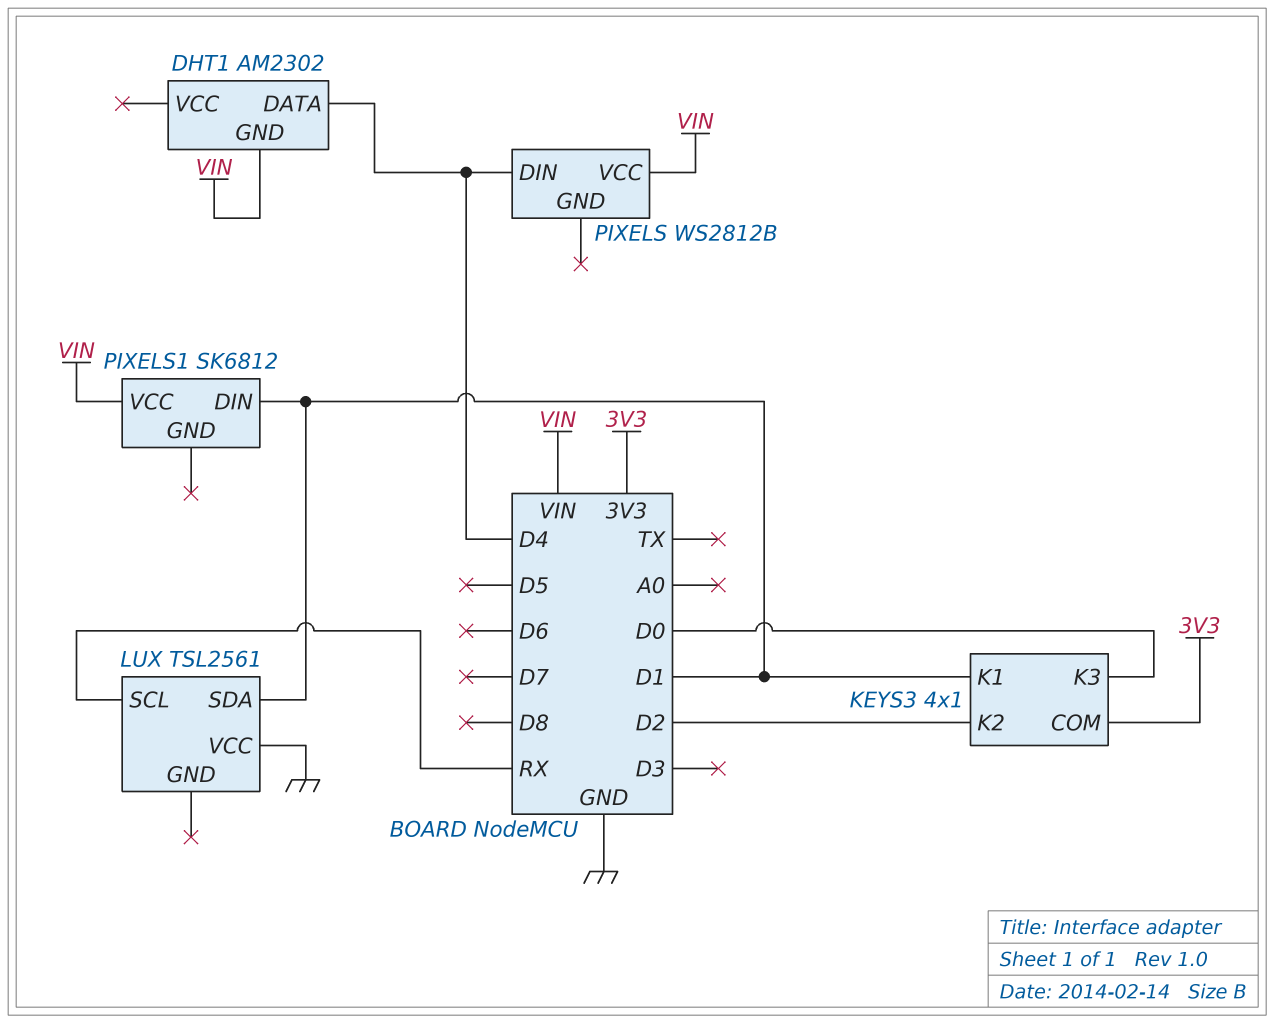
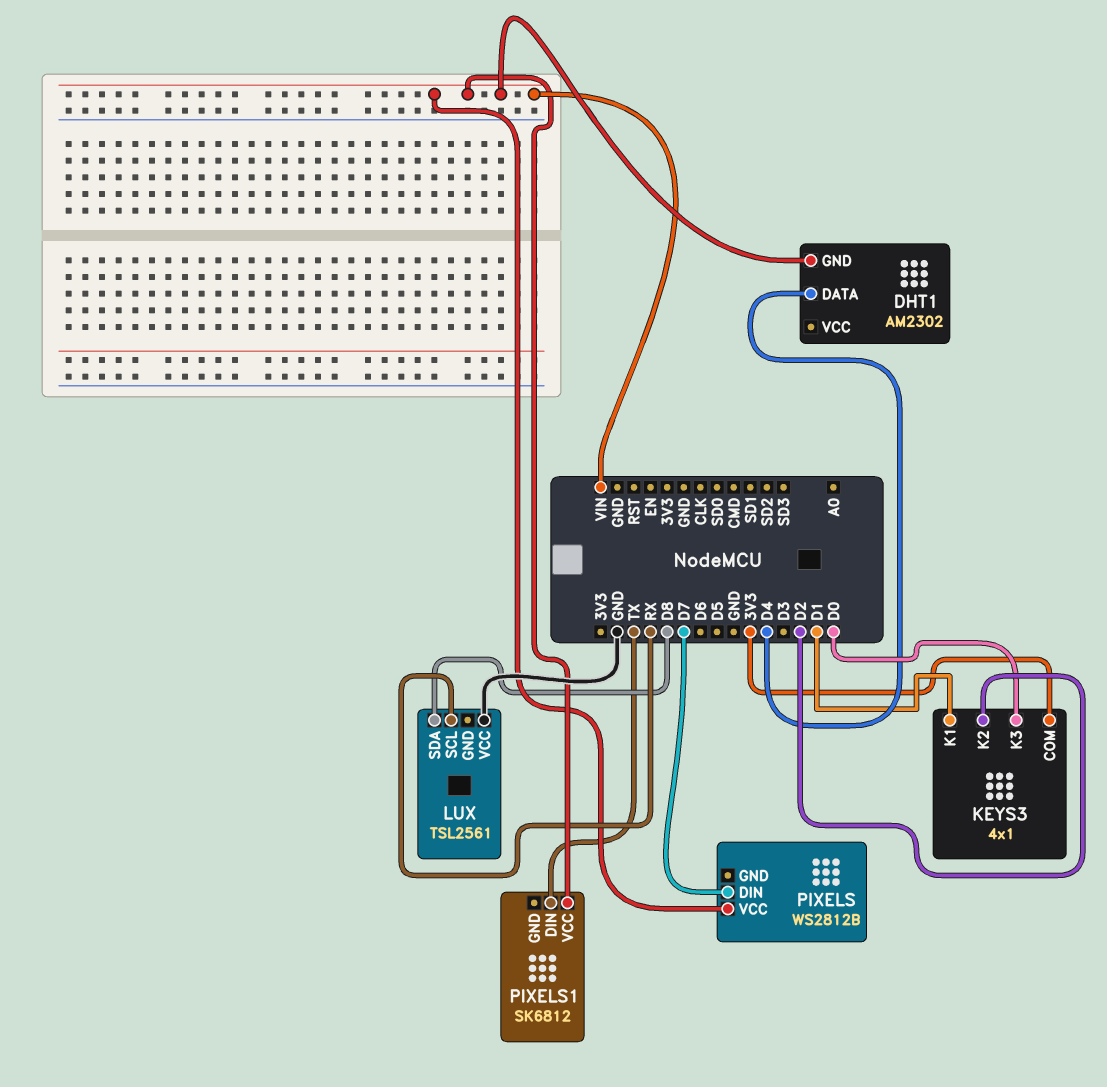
LUX pin SDA: D1 -> D8
PIXELS pin DIN: D4 -> D7
PIXELS1 pin DIN: D1 -> TX

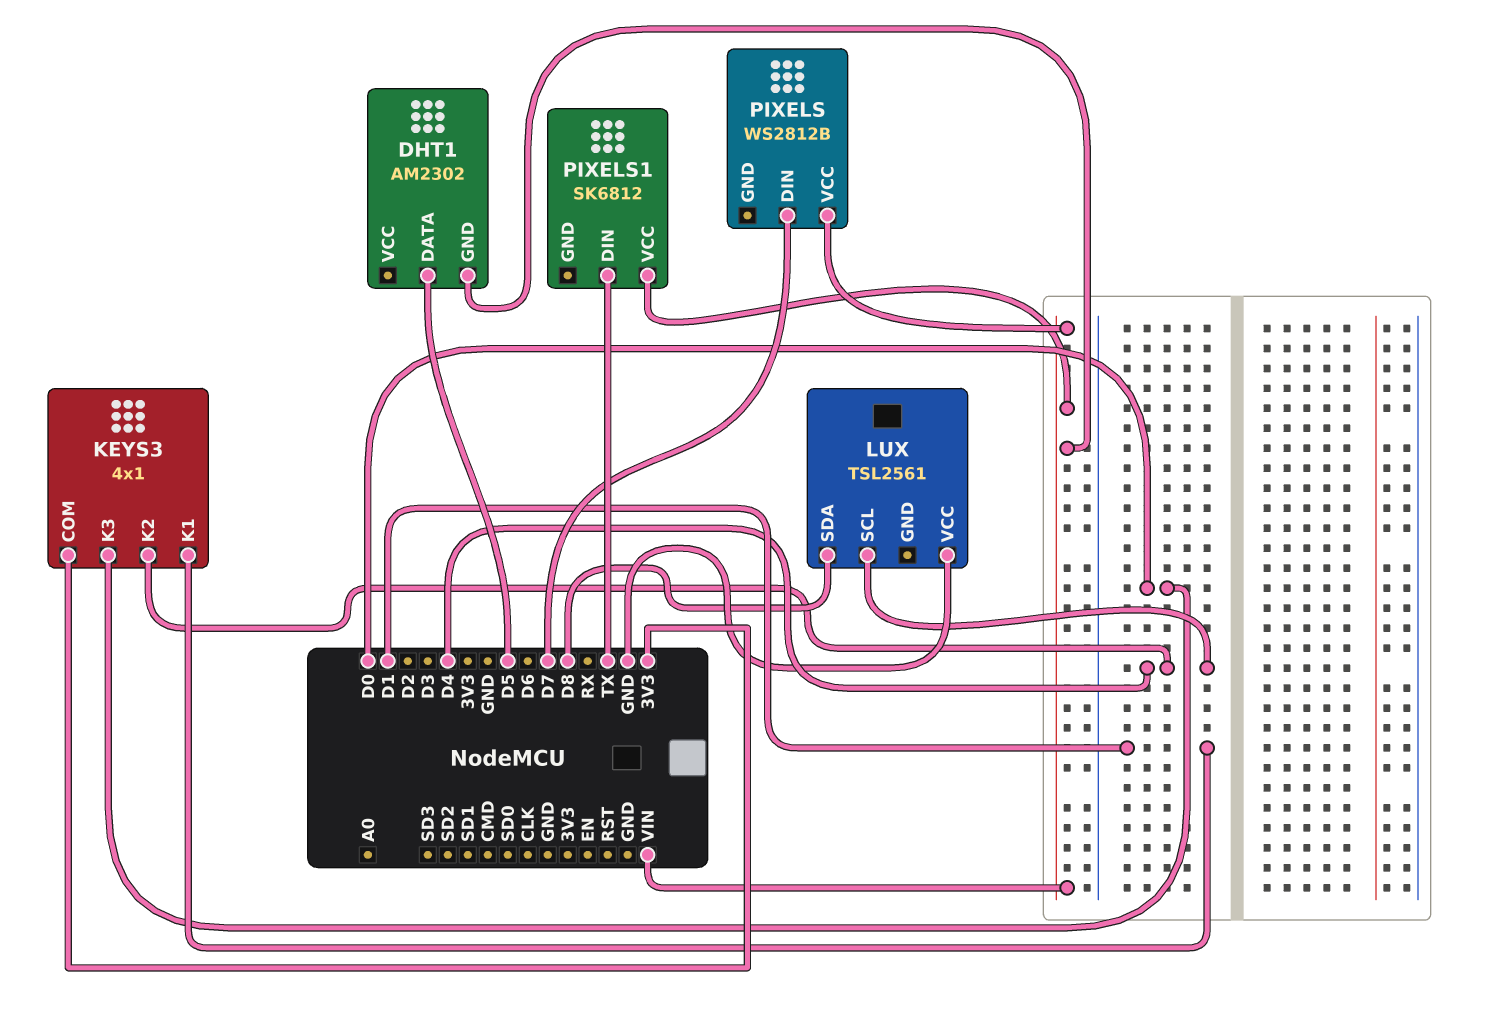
DHT1 pin DATA: D4 -> D5
KEYS3 pin K2: D2 -> D4
LUX pin SCL: RX -> D4

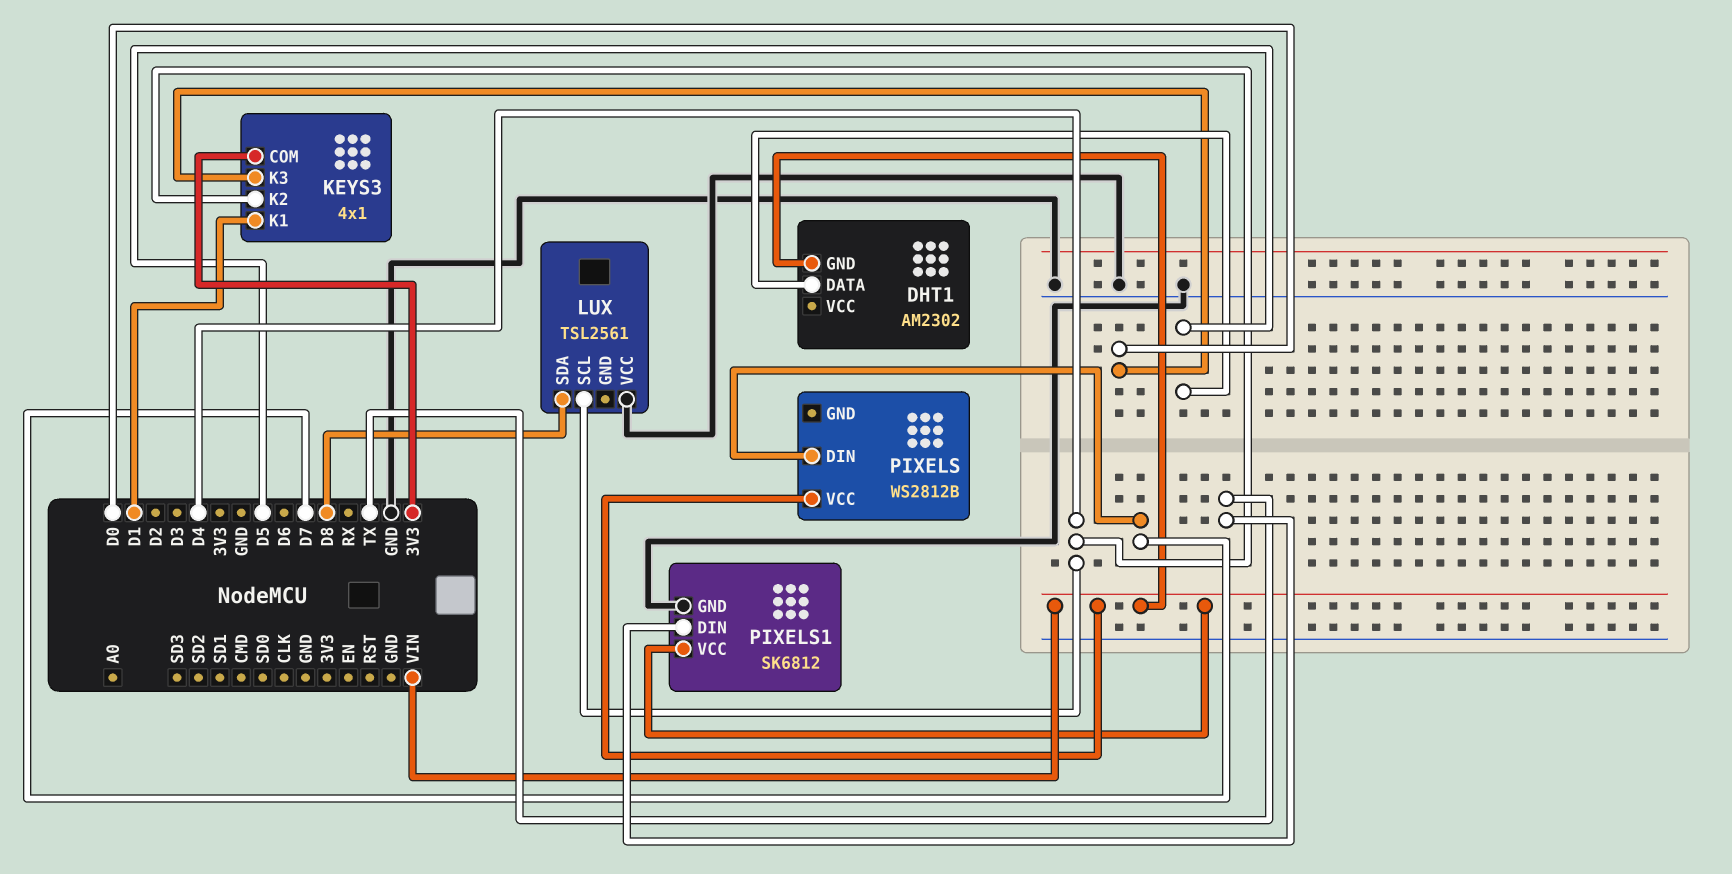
PIXELS1 pin GND: none -> GND

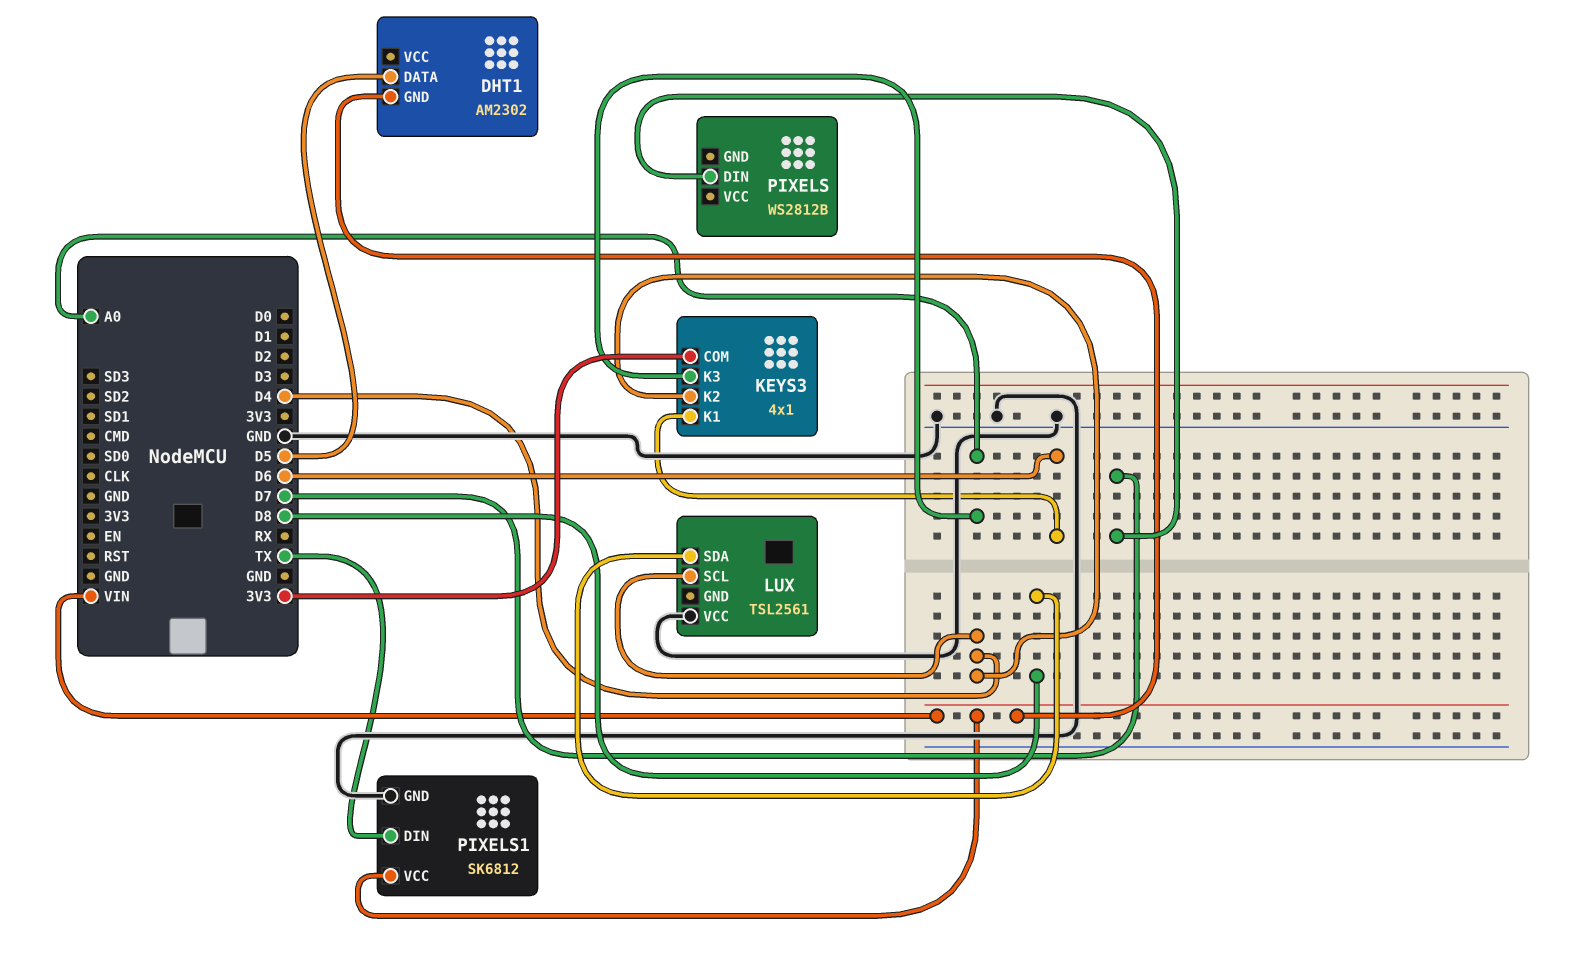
KEYS3 pin K1: D1 -> D6
KEYS3 pin K3: D0 -> A0
PIXELS pin VCC: VIN -> none

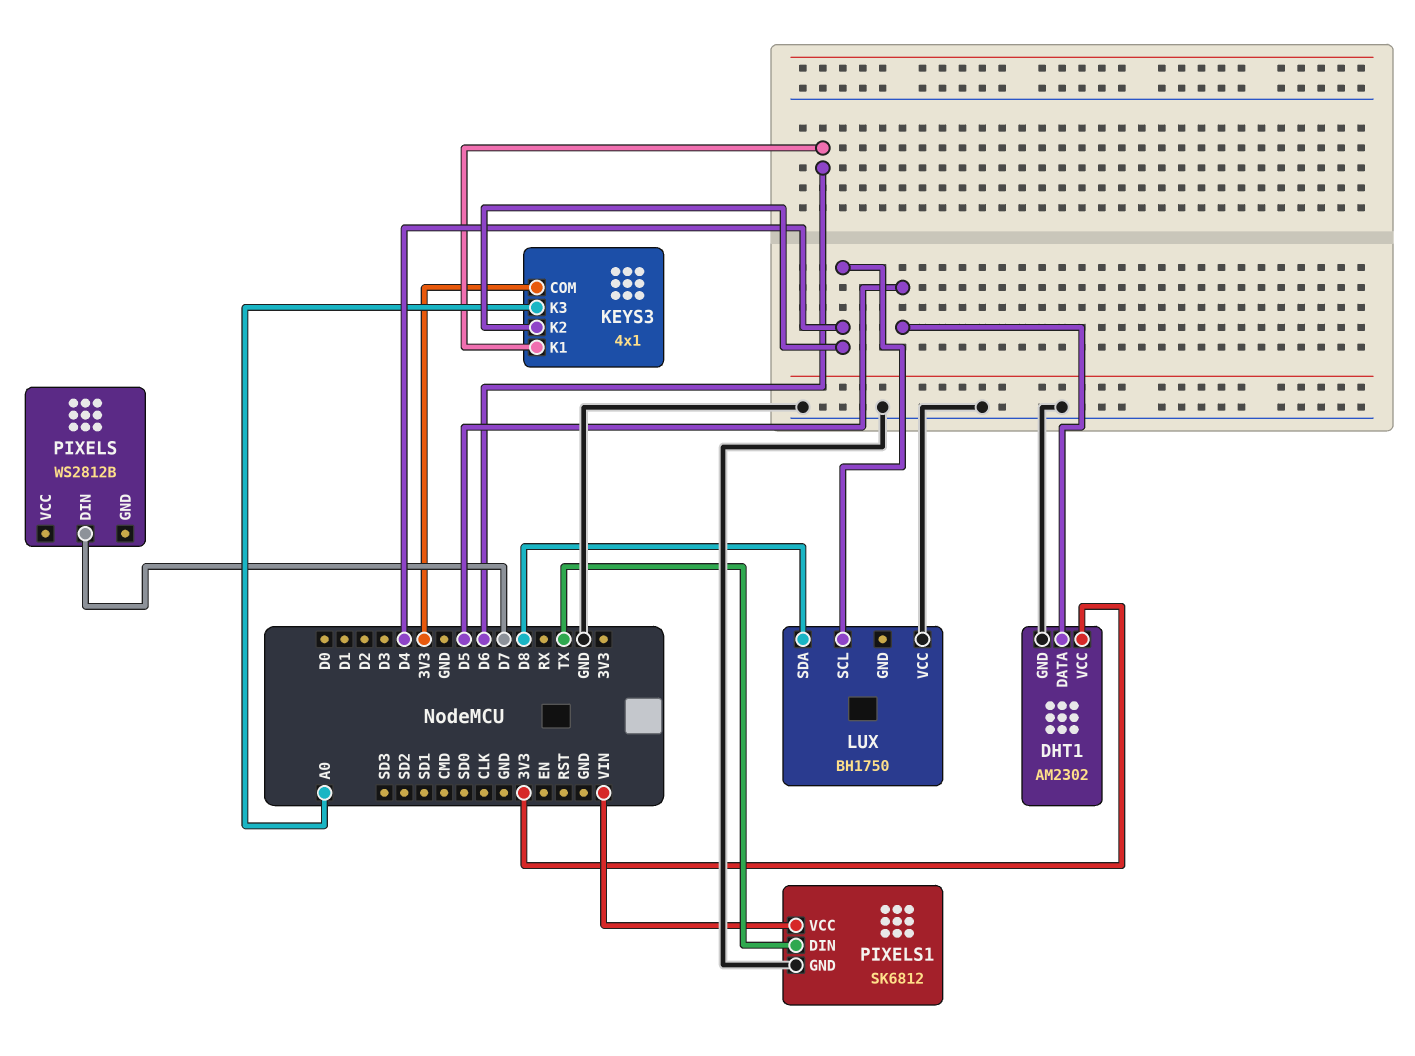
DHT1 pin GND: VIN -> GND
DHT1 pin VCC: none -> 3V3
LUX: TSL2561 -> BH1750

